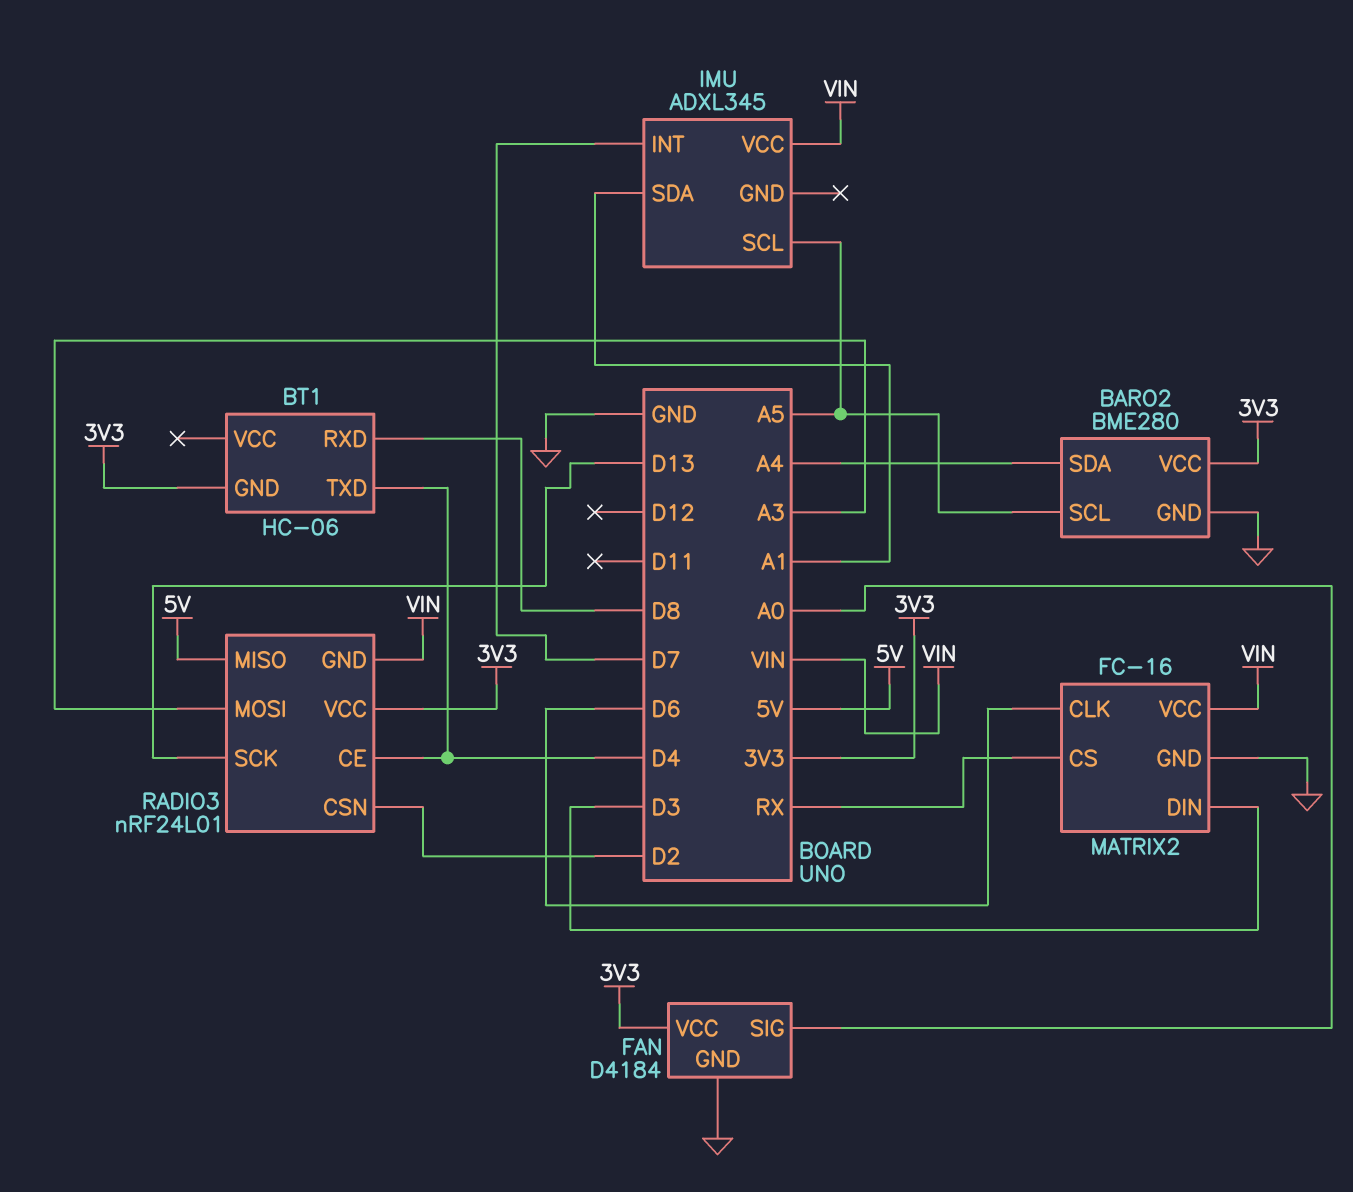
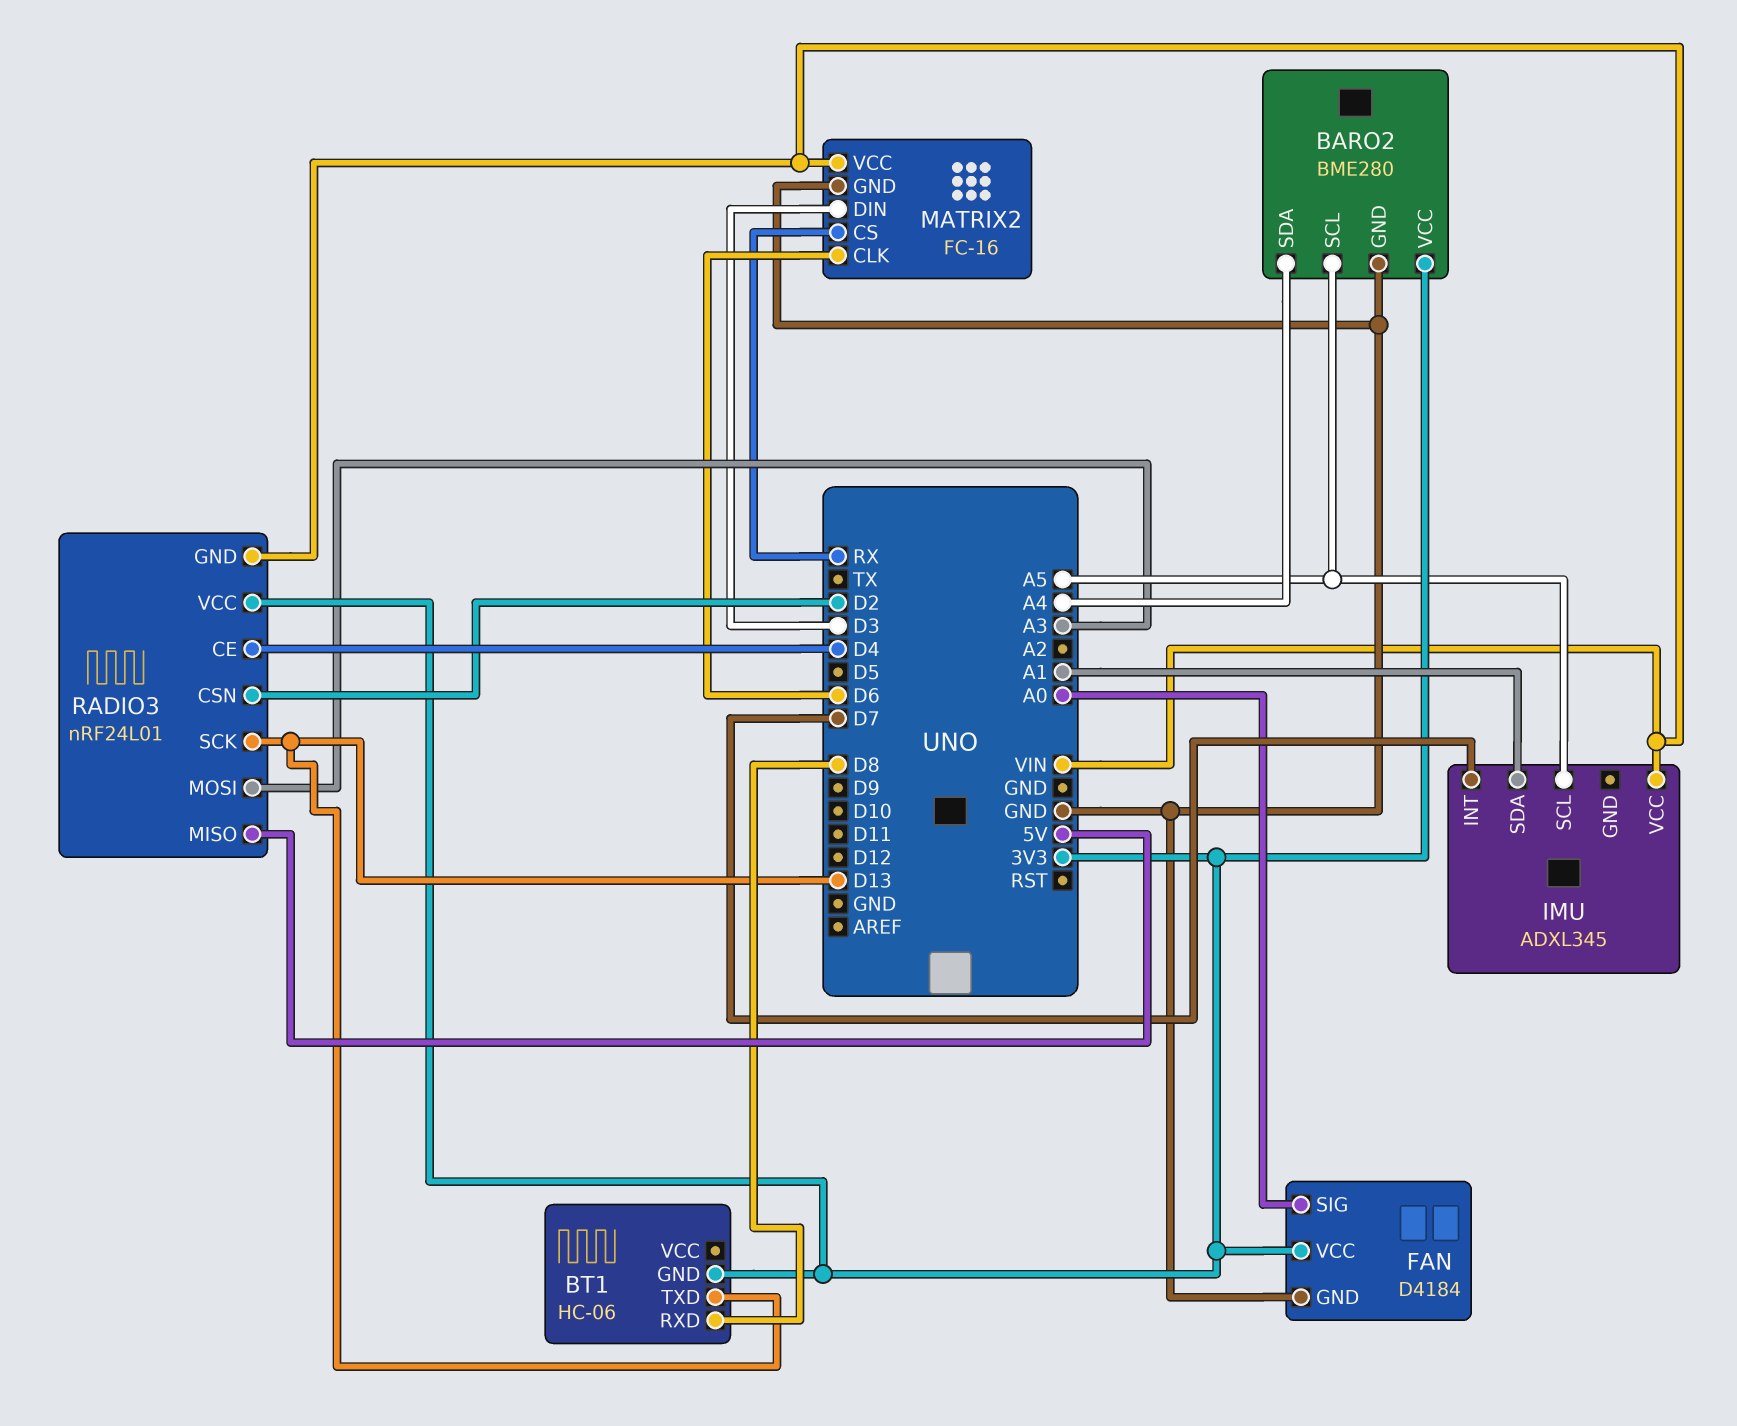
BT1 pin TXD: D4 -> D13

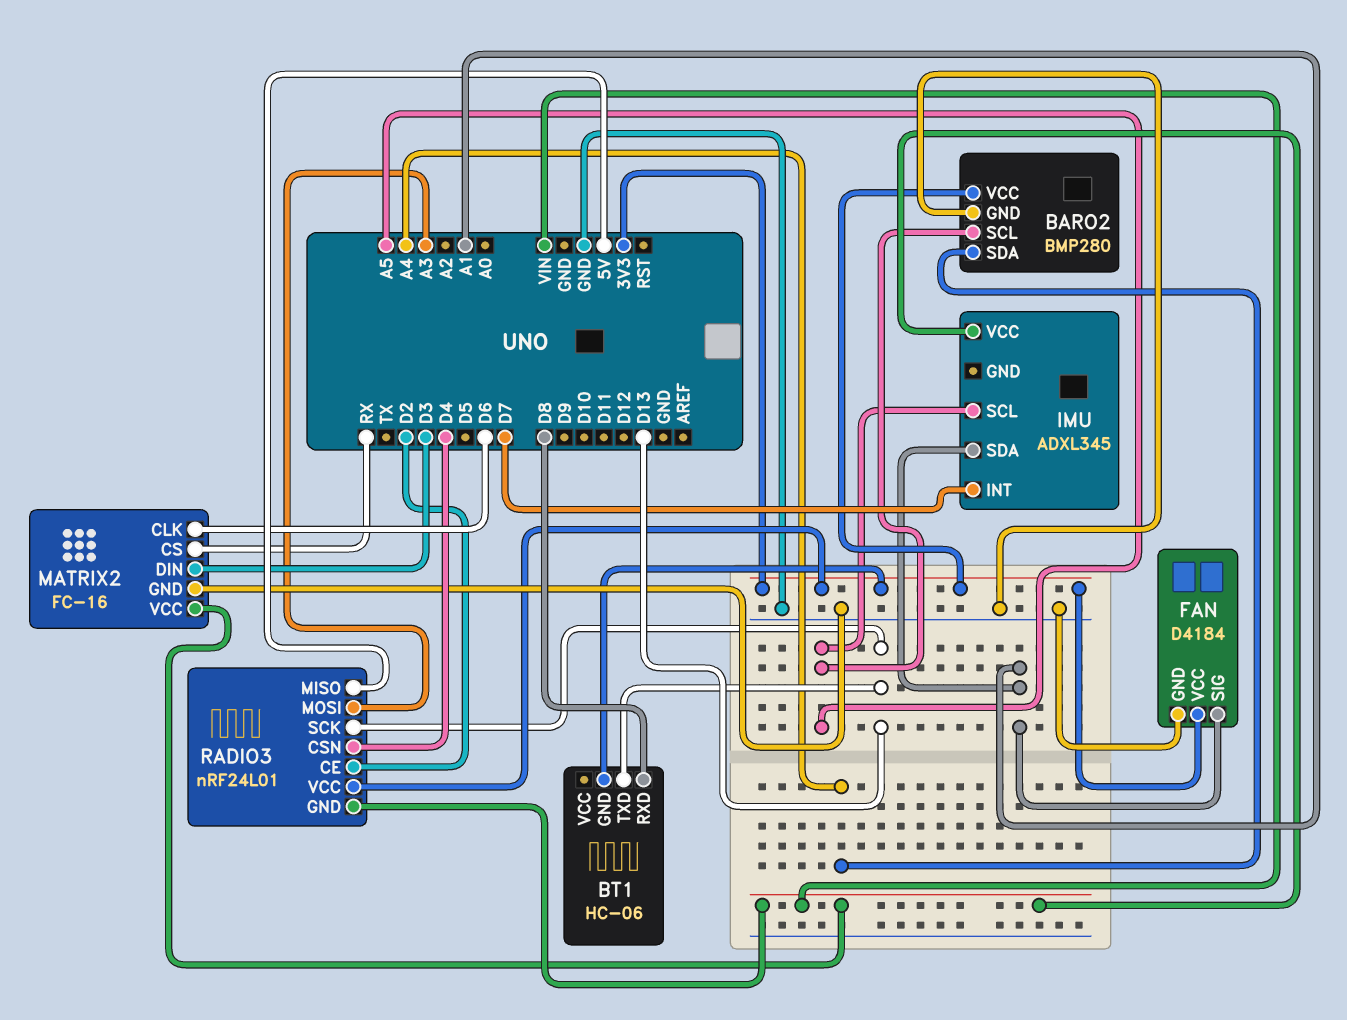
BARO2: BME280 -> BMP280
FAN pin SIG: A0 -> A1
RADIO3 pin CE: D4 -> D2
RADIO3 pin CSN: D2 -> D4

